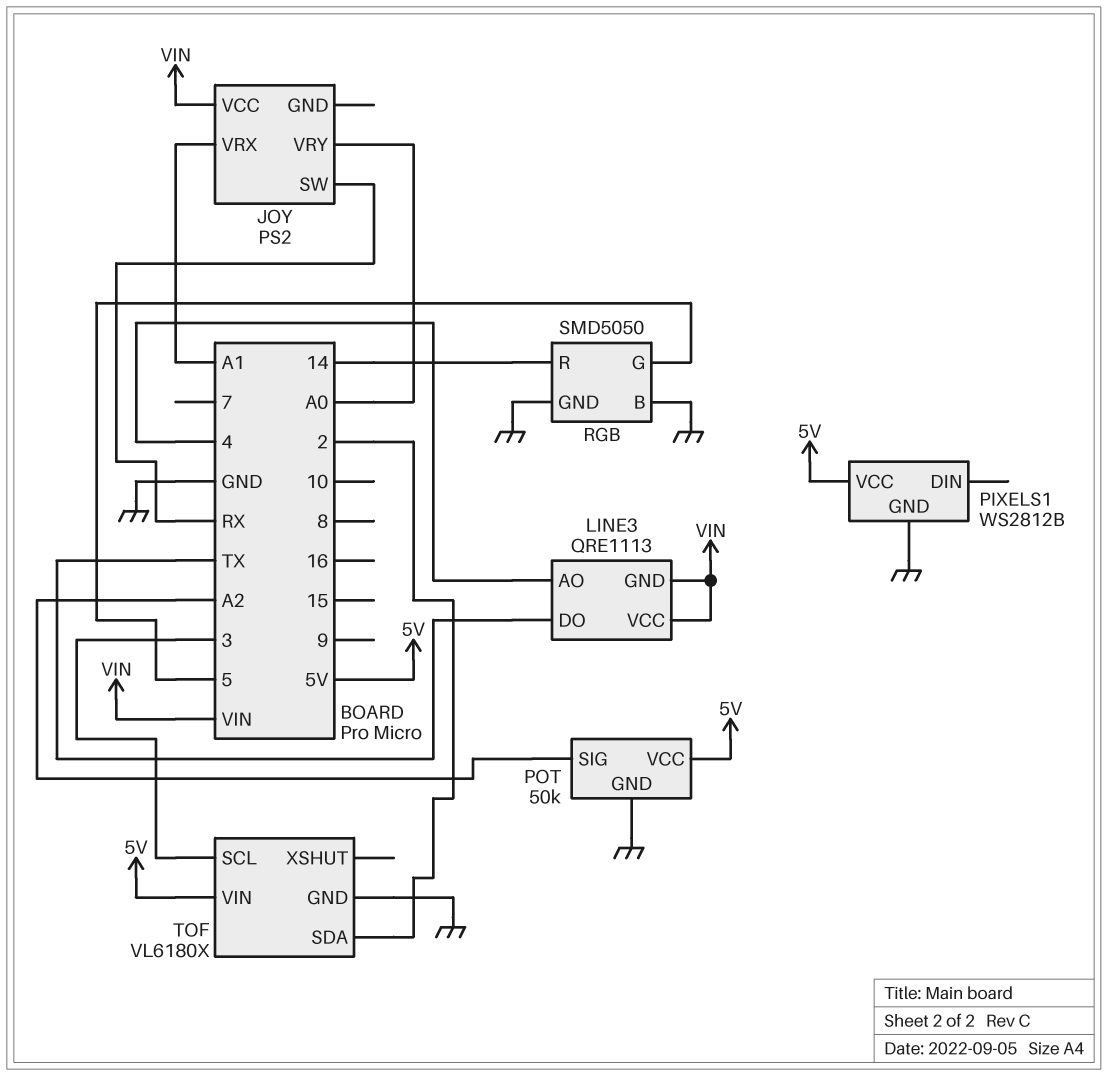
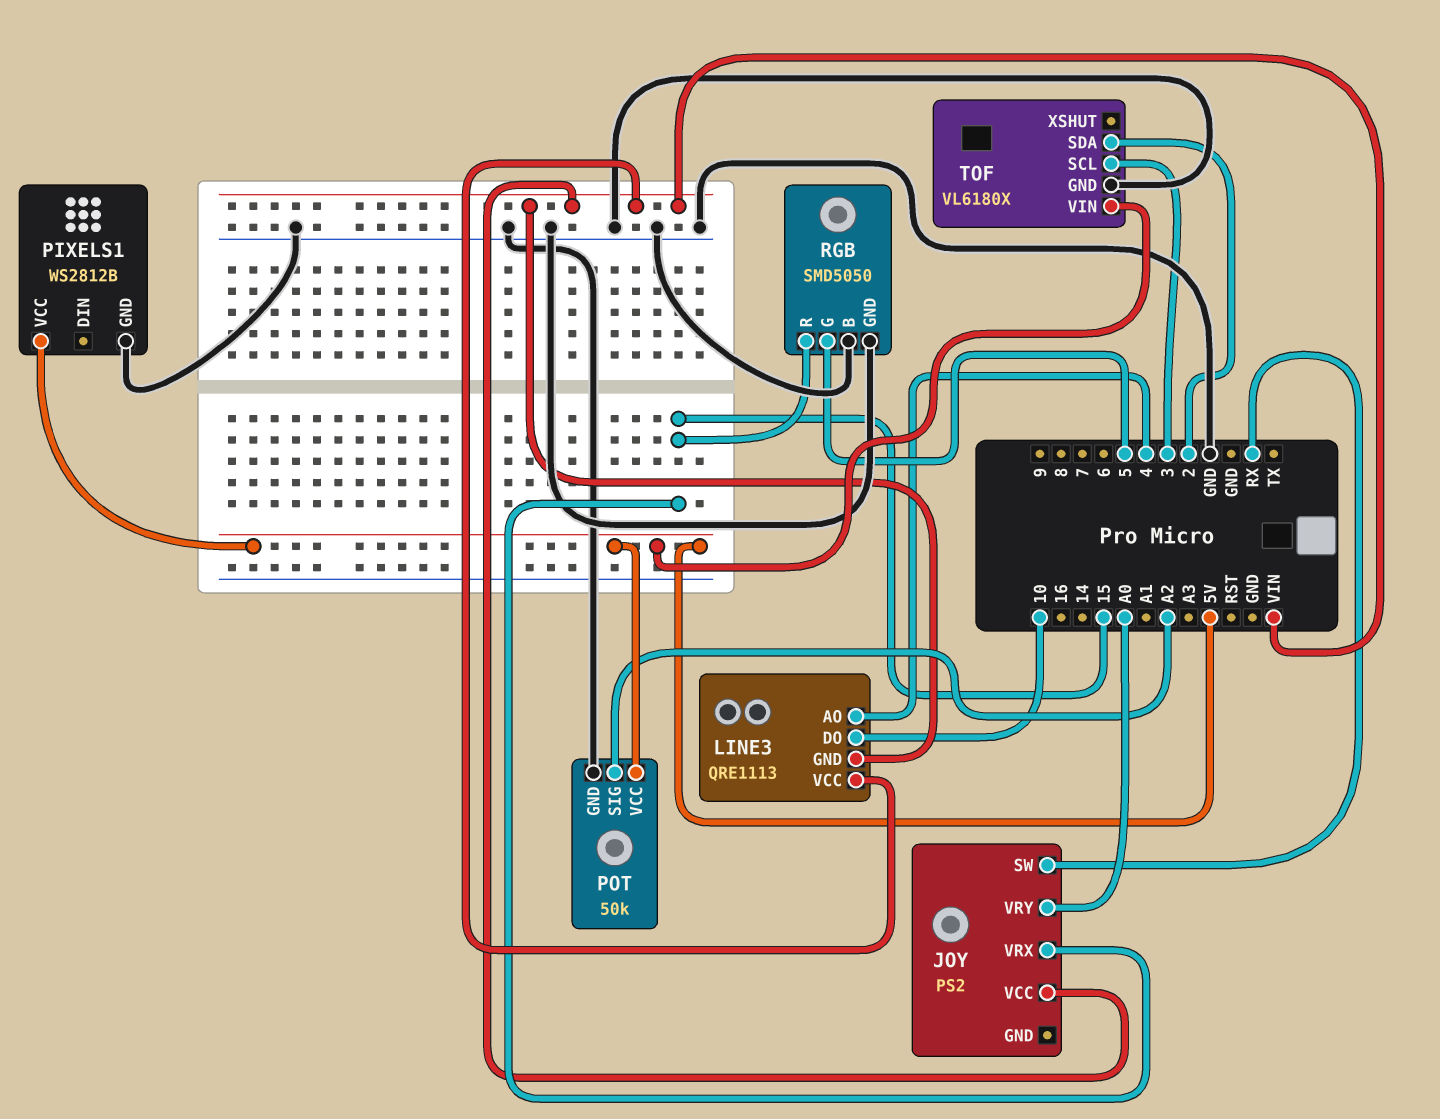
JOY pin VRX: A1 -> 15
LINE3 pin DO: TX -> 10
RGB pin R: 14 -> 15

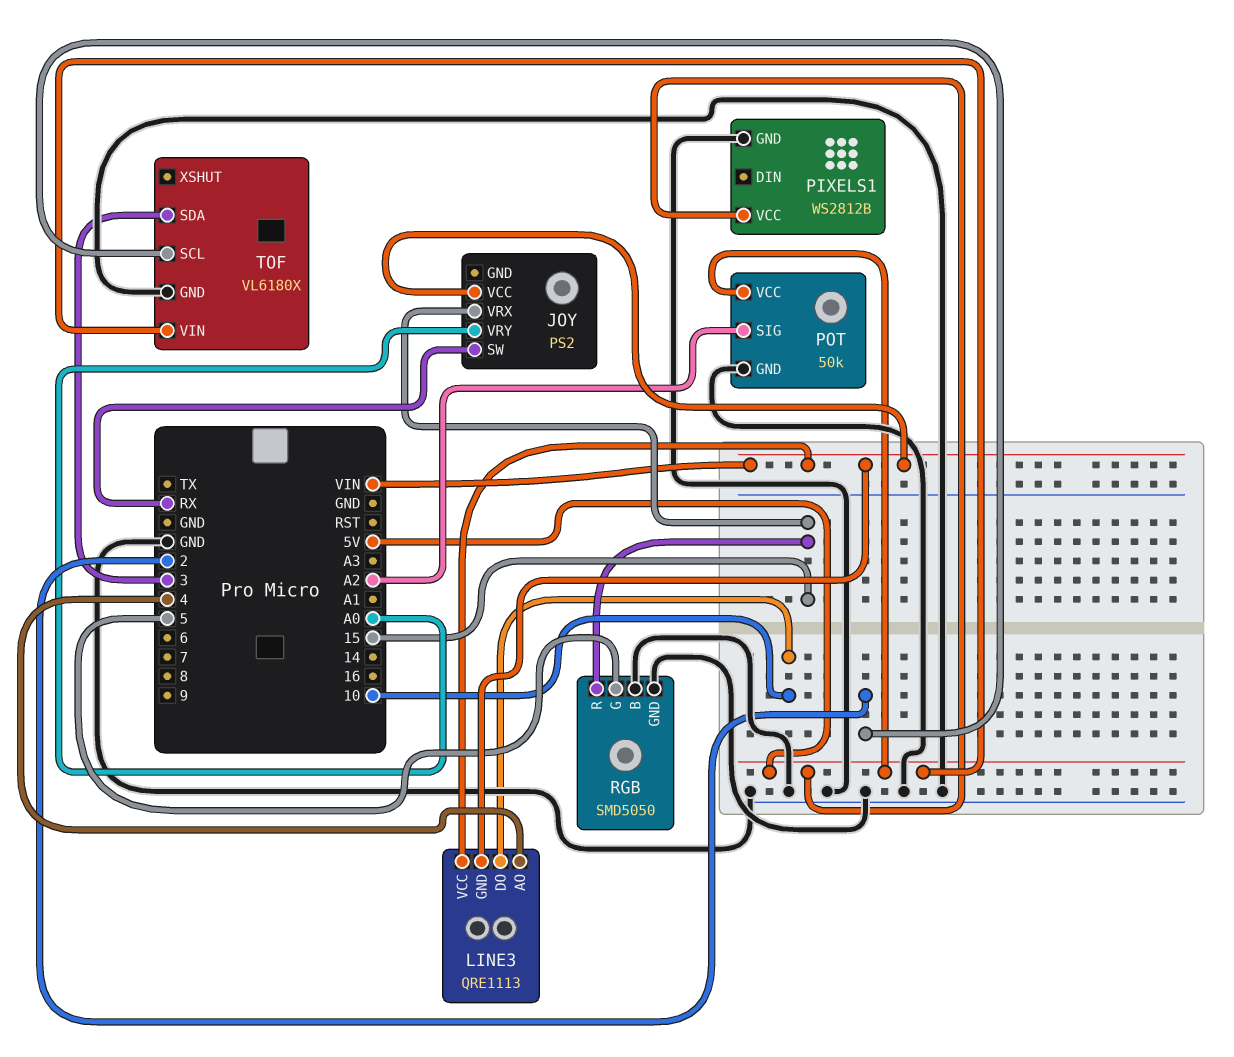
TOF pin SCL: 3 -> 2
TOF pin SDA: 2 -> 3

